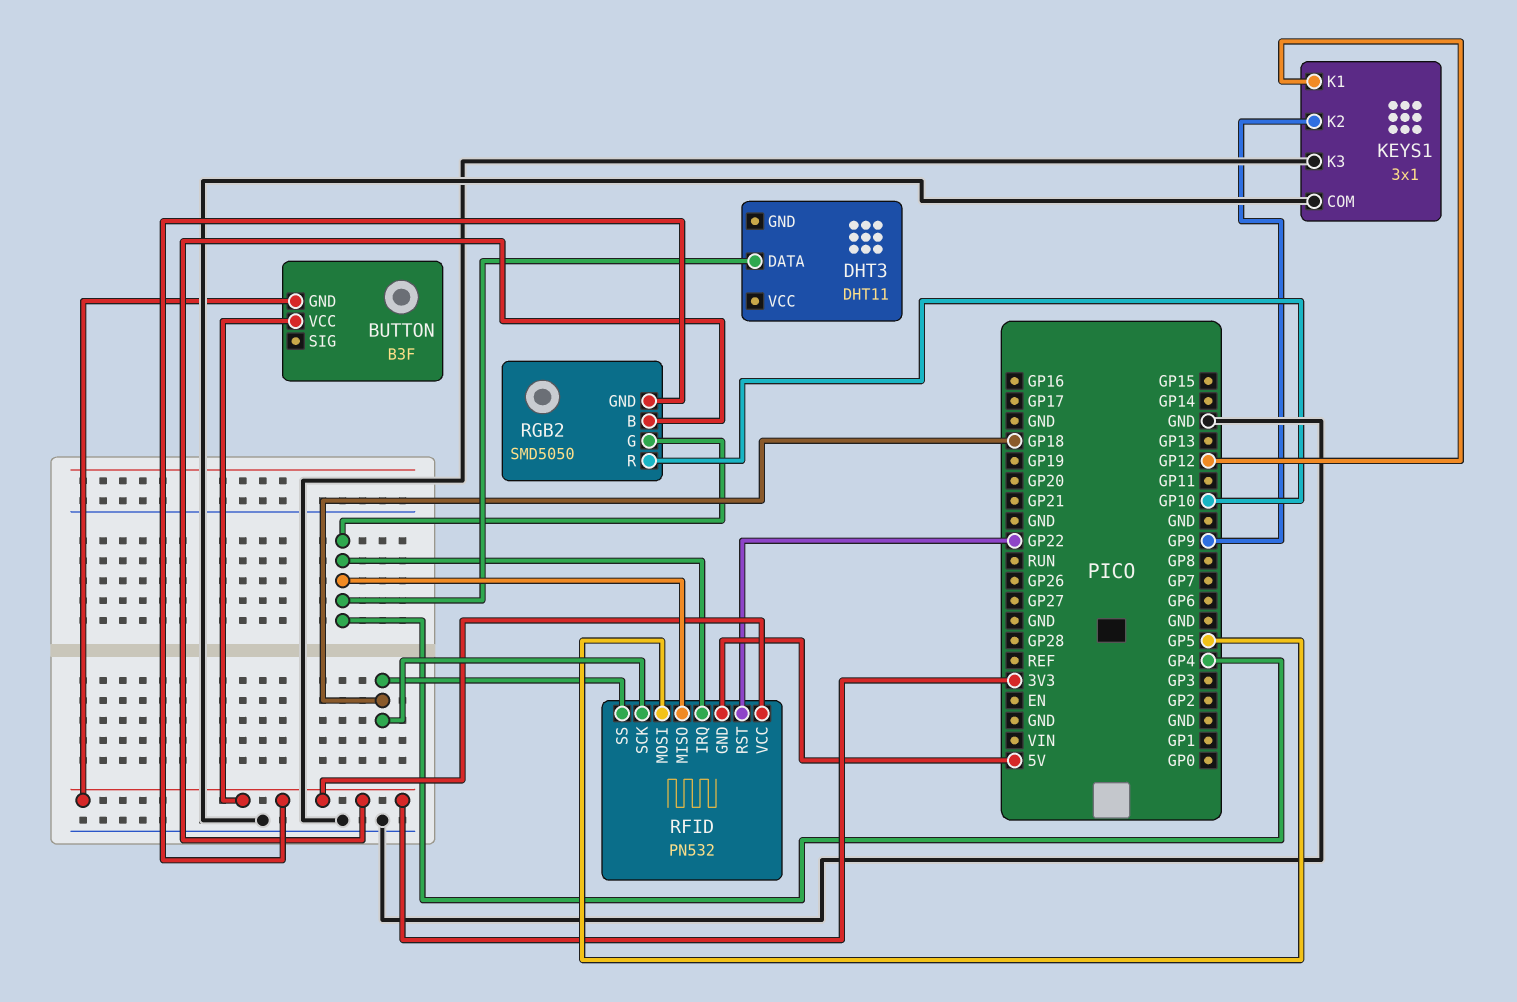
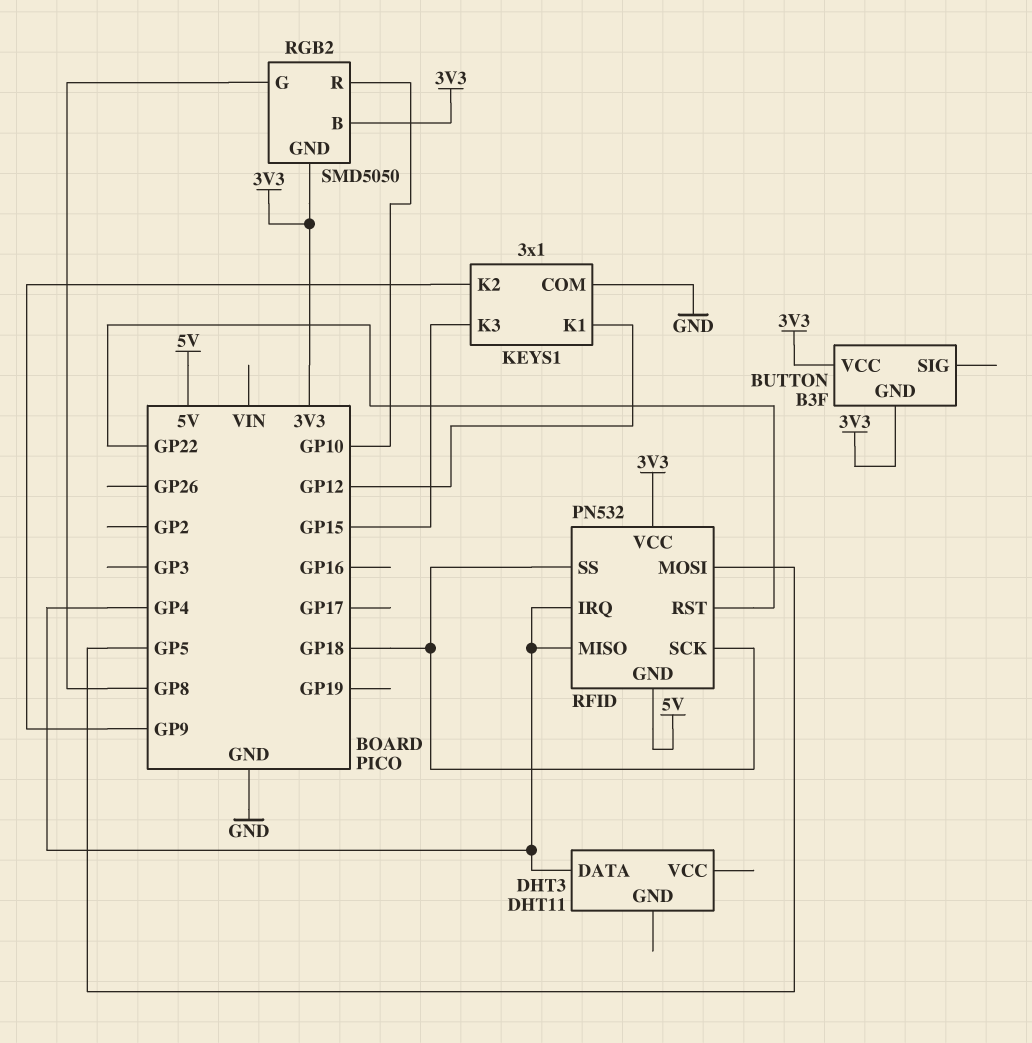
KEYS1 pin K3: GND -> GP15
RGB2 pin G: GP4 -> GP8

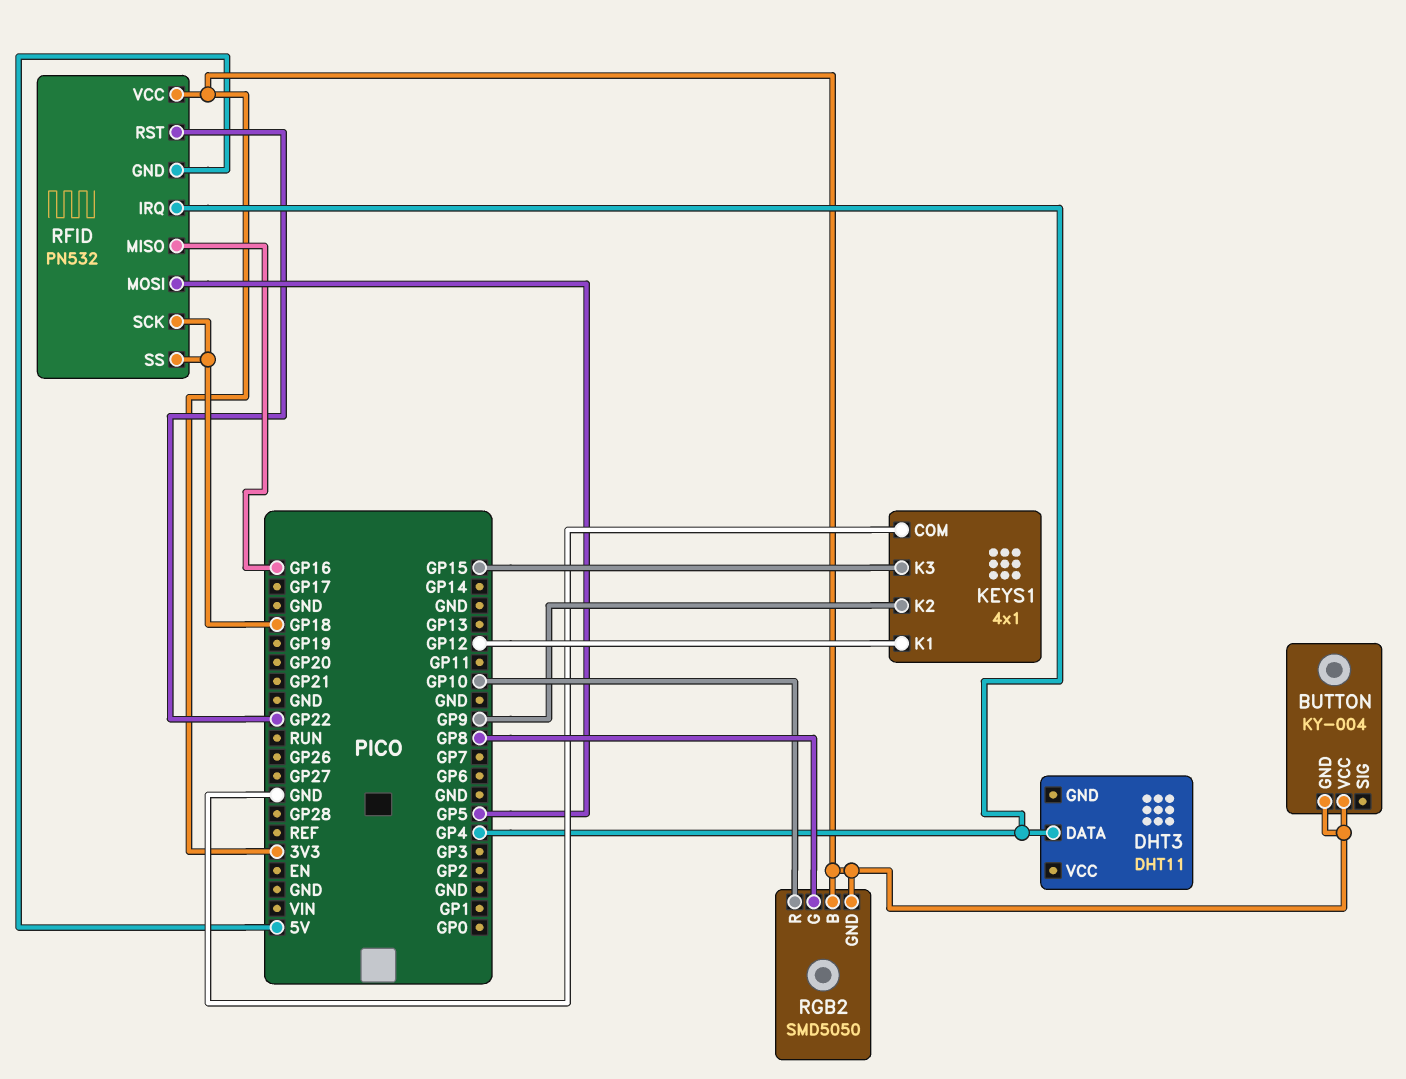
BUTTON: B3F -> KY-004
KEYS1: 3x1 -> 4x1
RFID pin MISO: GP4 -> GP16

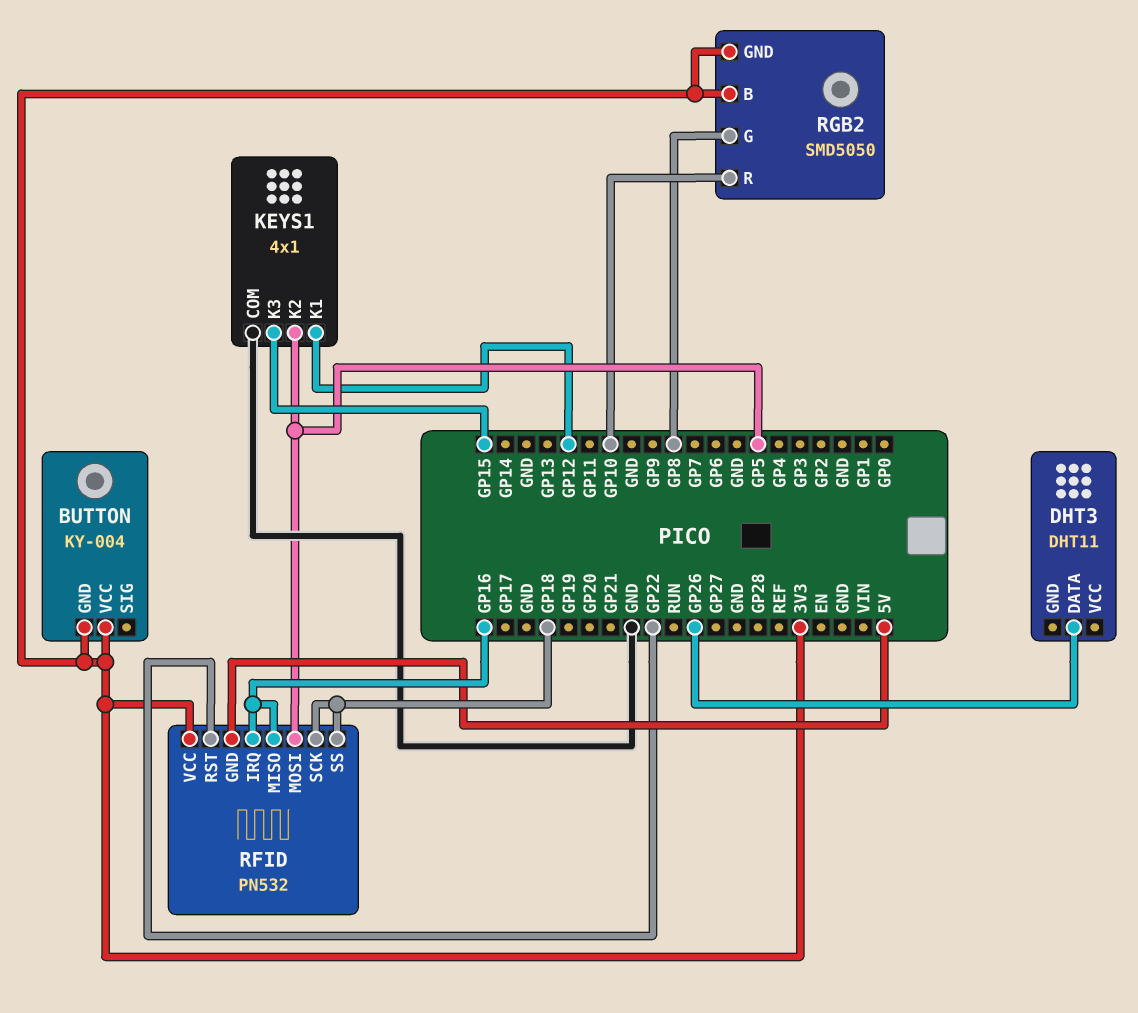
DHT3 pin DATA: GP4 -> GP26
KEYS1 pin K2: GP9 -> GP5
RFID pin IRQ: GP4 -> GP16

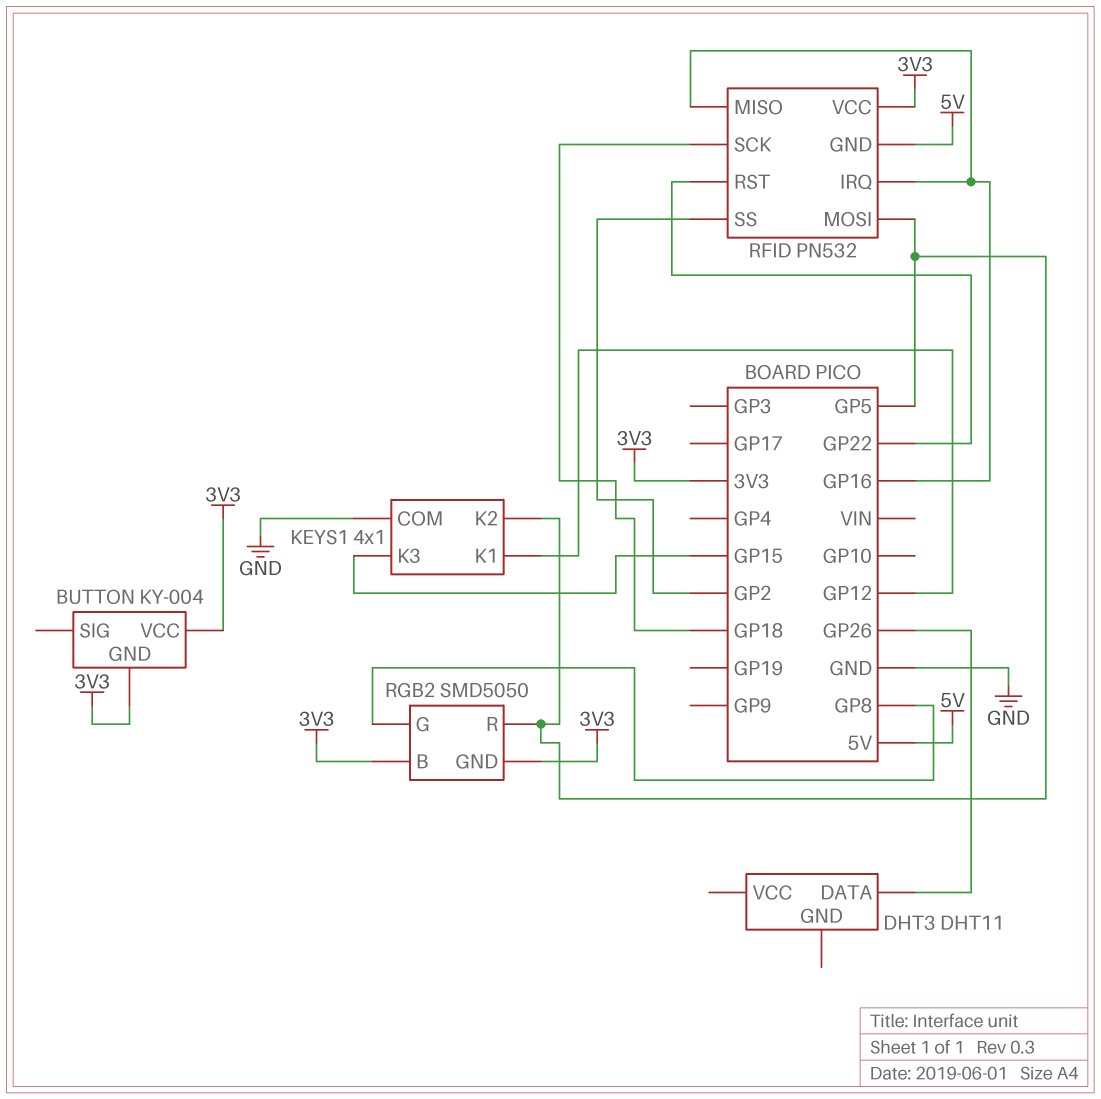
RFID pin SS: GP18 -> GP2
RGB2 pin R: GP10 -> GP5

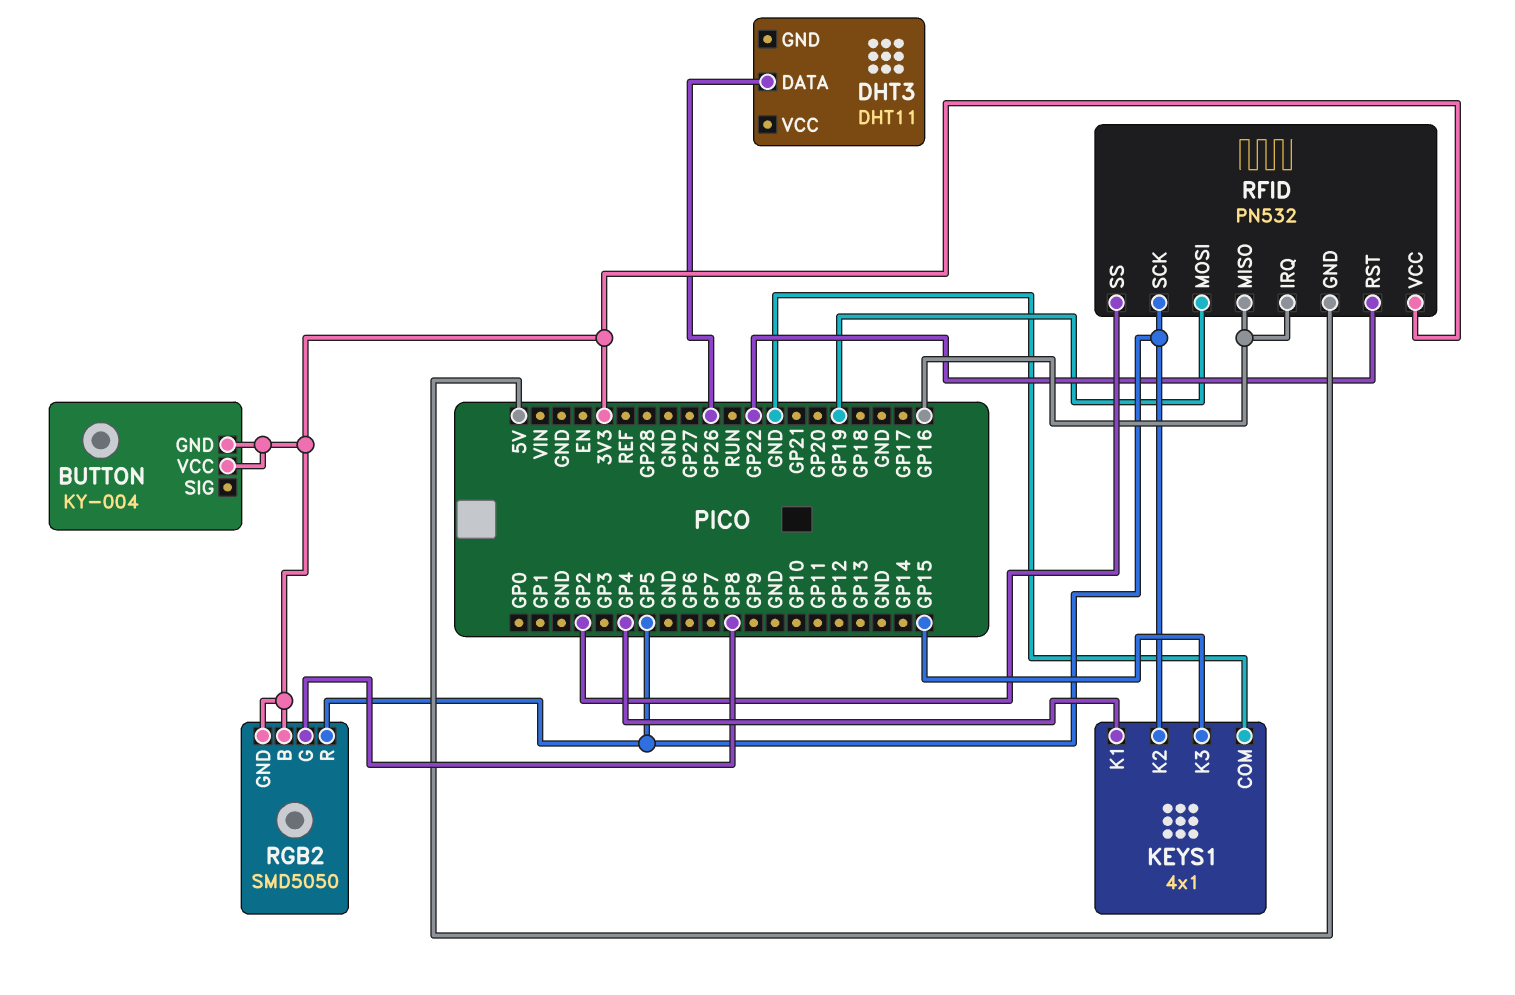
KEYS1 pin K1: GP12 -> GP4
RFID pin MOSI: GP5 -> GP19
RFID pin SCK: GP18 -> GP5

